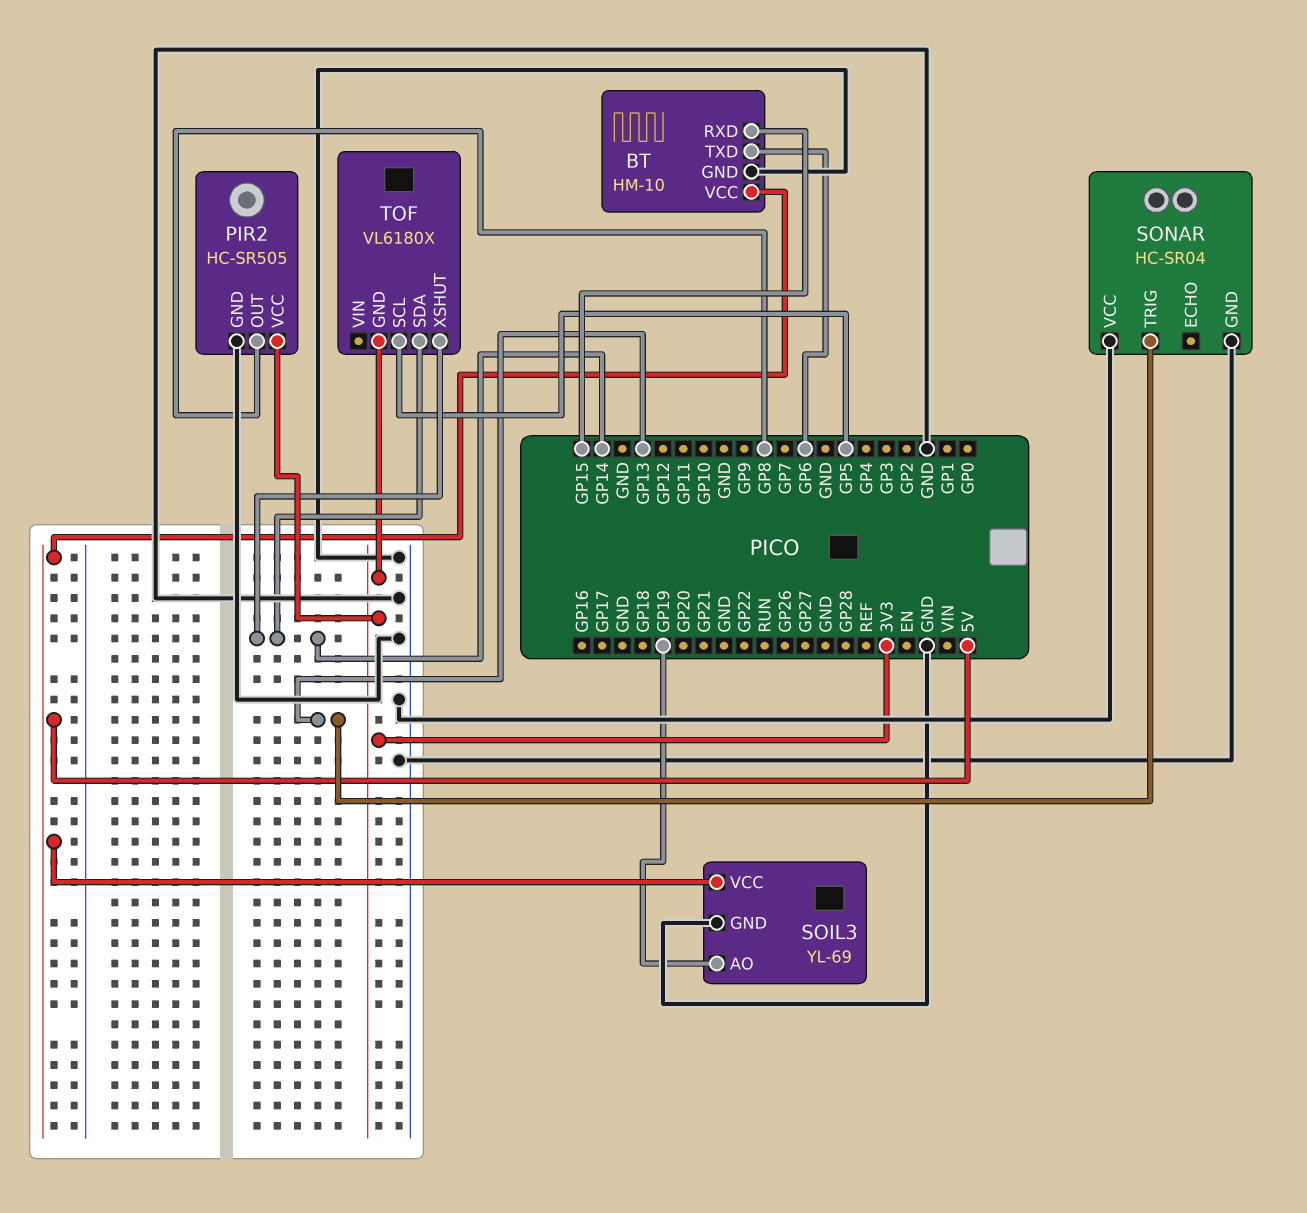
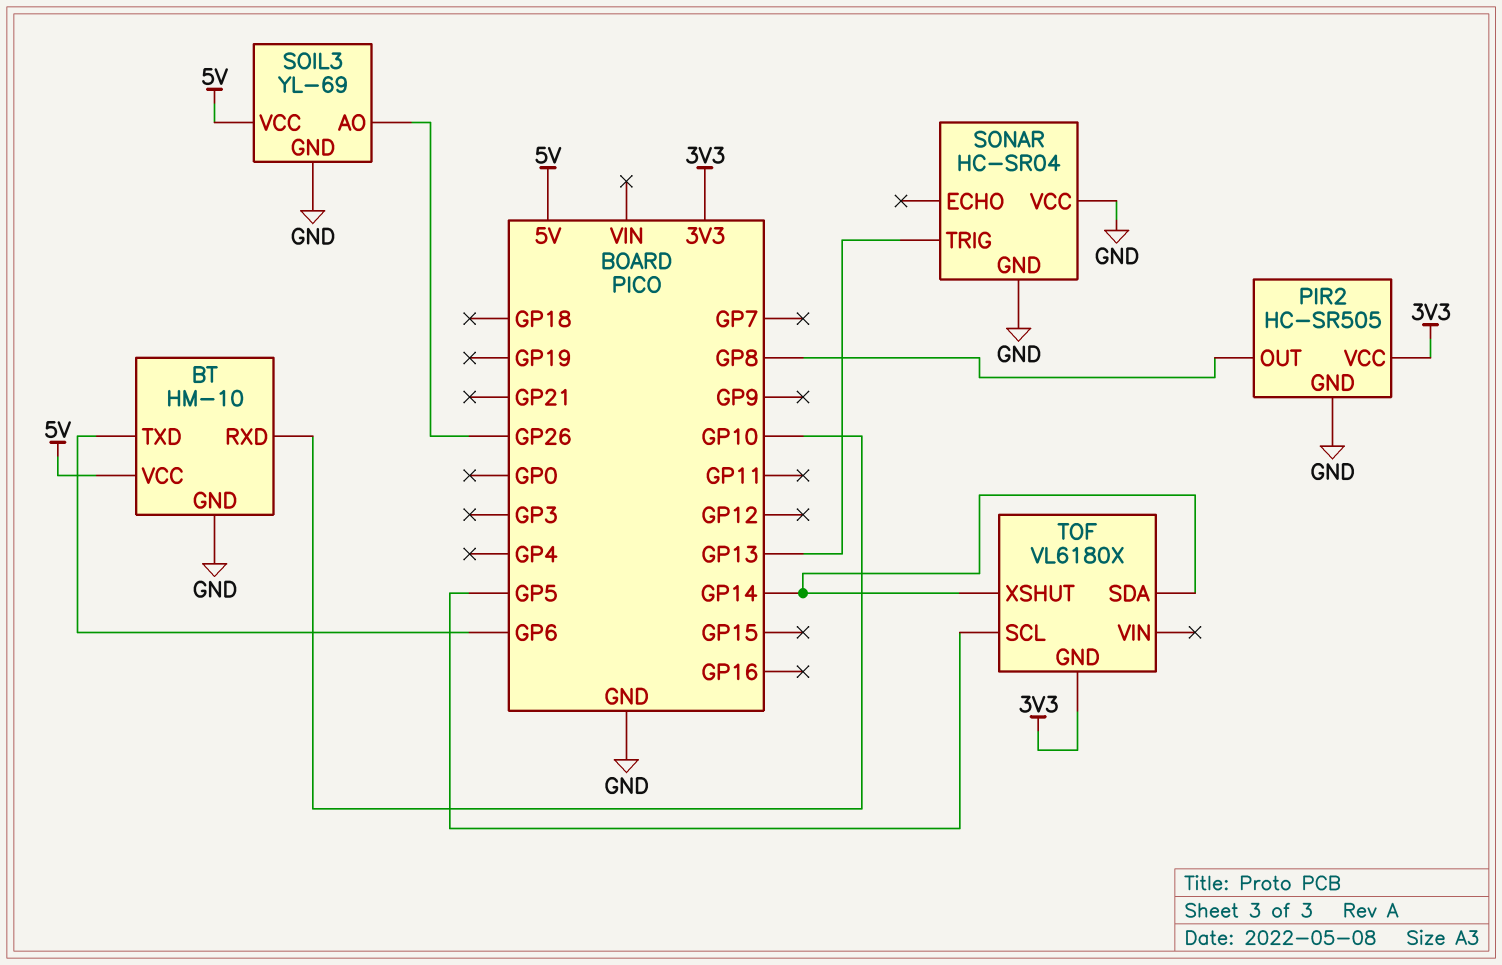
BT pin RXD: GP15 -> GP10
SOIL3 pin AO: GP19 -> GP26

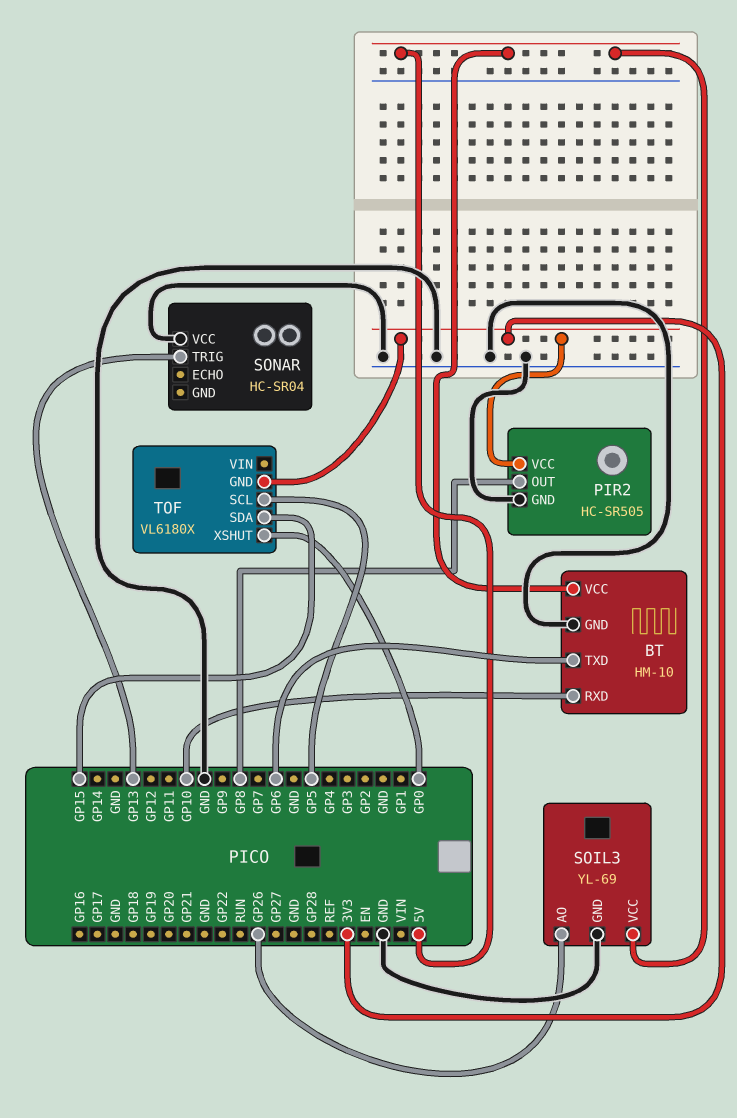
SONAR pin GND: GND -> none
TOF pin SDA: GP14 -> GP15
TOF pin XSHUT: GP14 -> GP0

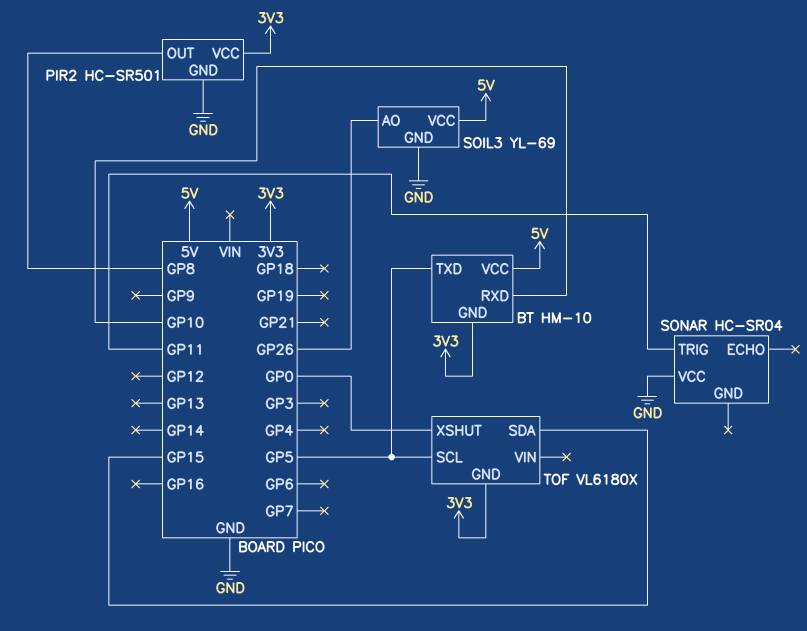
BT pin GND: GND -> 3V3
BT pin TXD: GP6 -> GP5
PIR2: HC-SR505 -> HC-SR501
SONAR pin TRIG: GP13 -> GP11

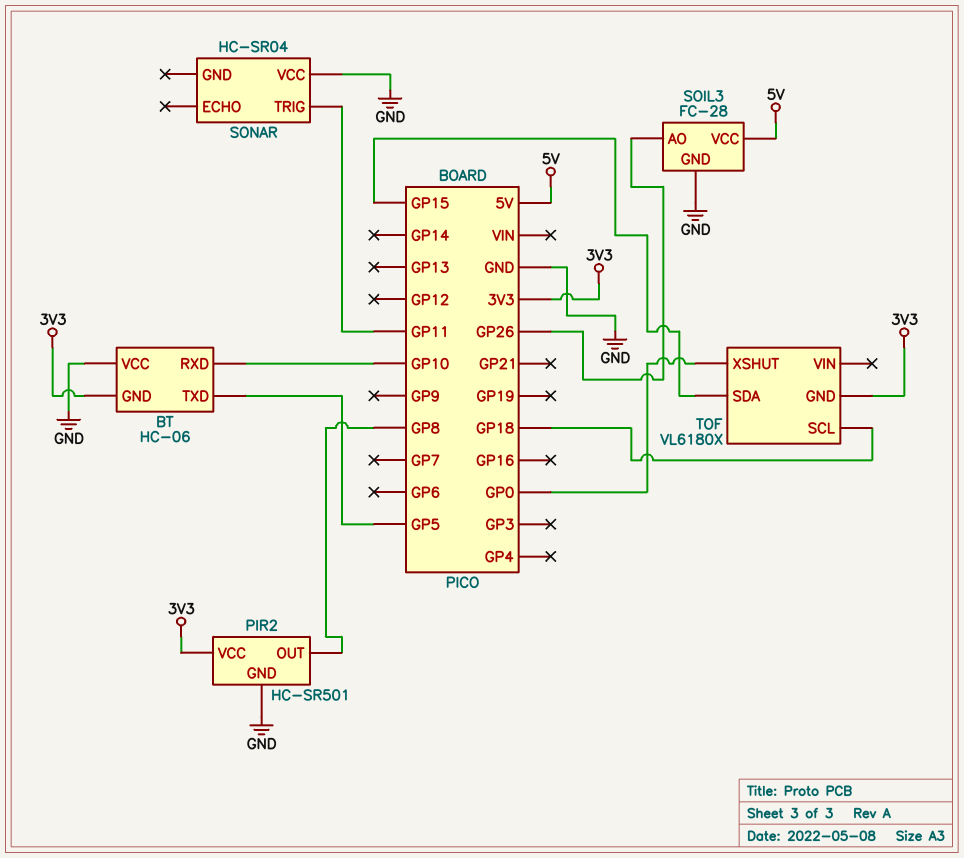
BT: HM-10 -> HC-06
BT pin VCC: 5V -> GND
SOIL3: YL-69 -> FC-28
TOF pin SCL: GP5 -> GP18

